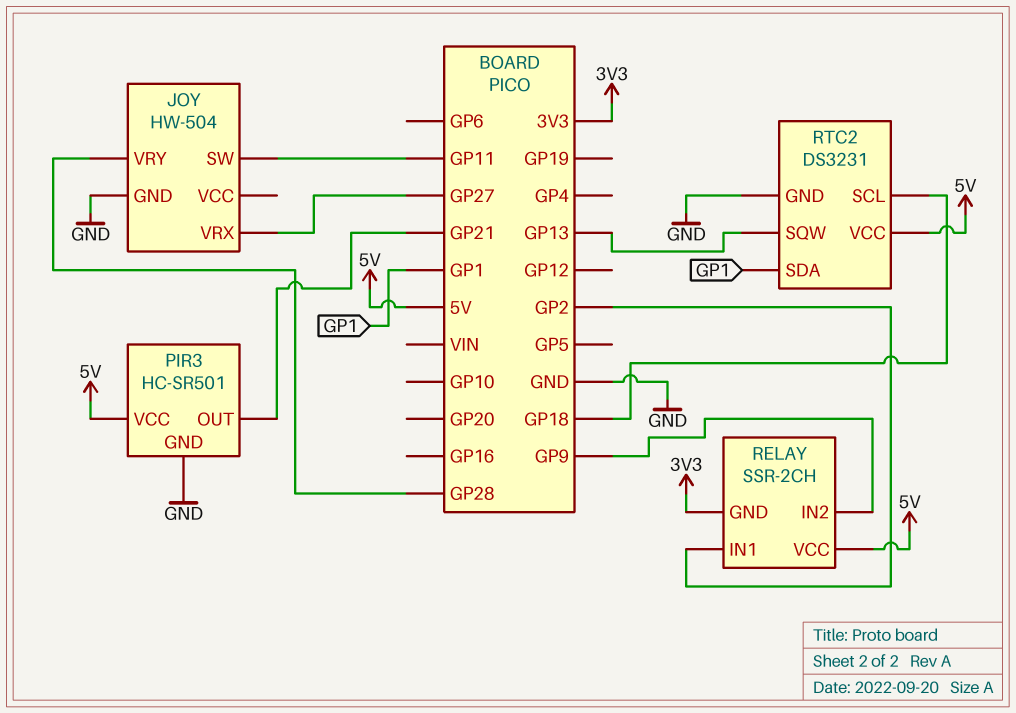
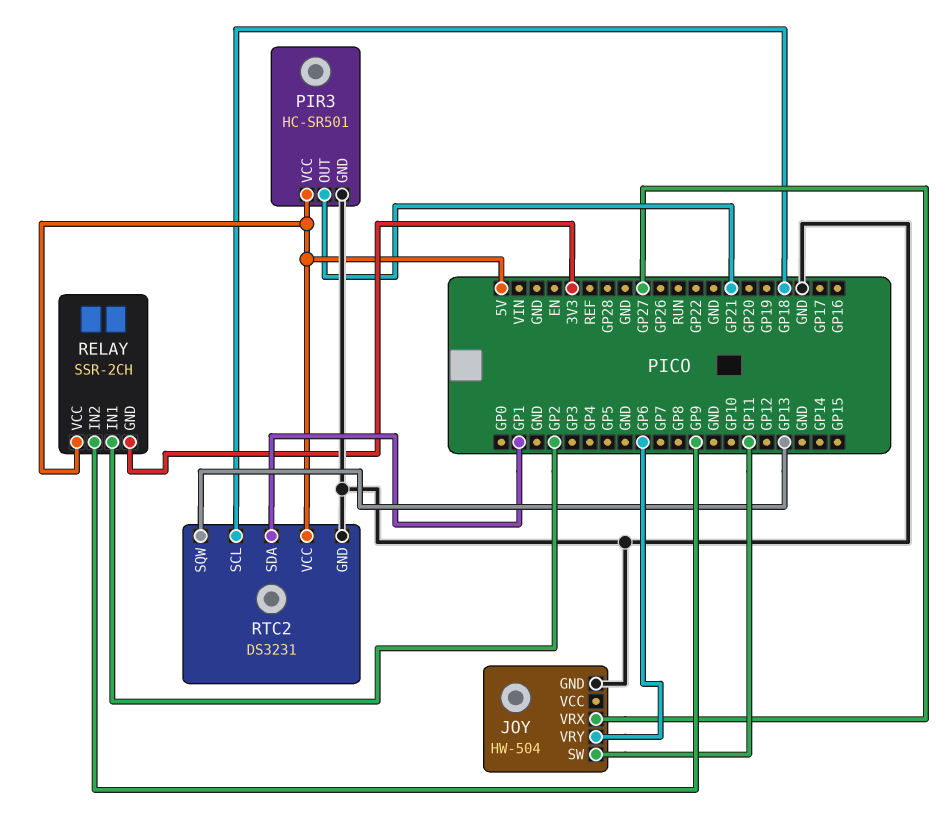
JOY pin VRY: GP28 -> GP6

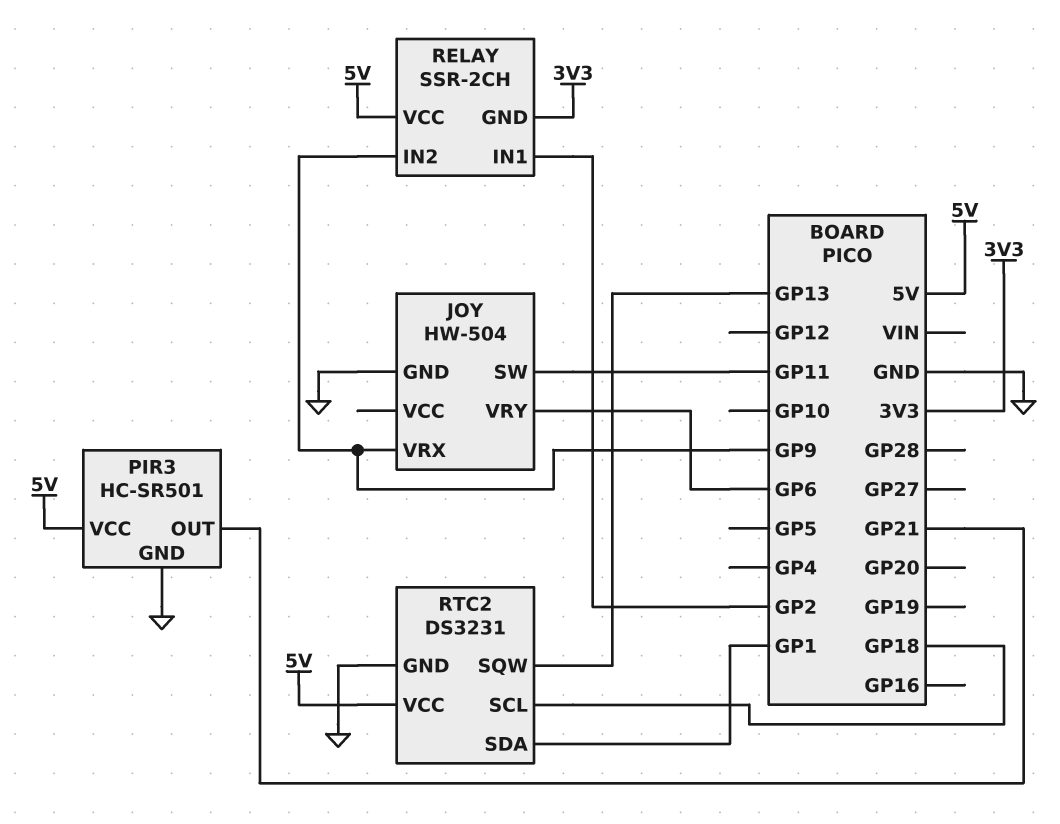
JOY pin VRX: GP27 -> GP9

